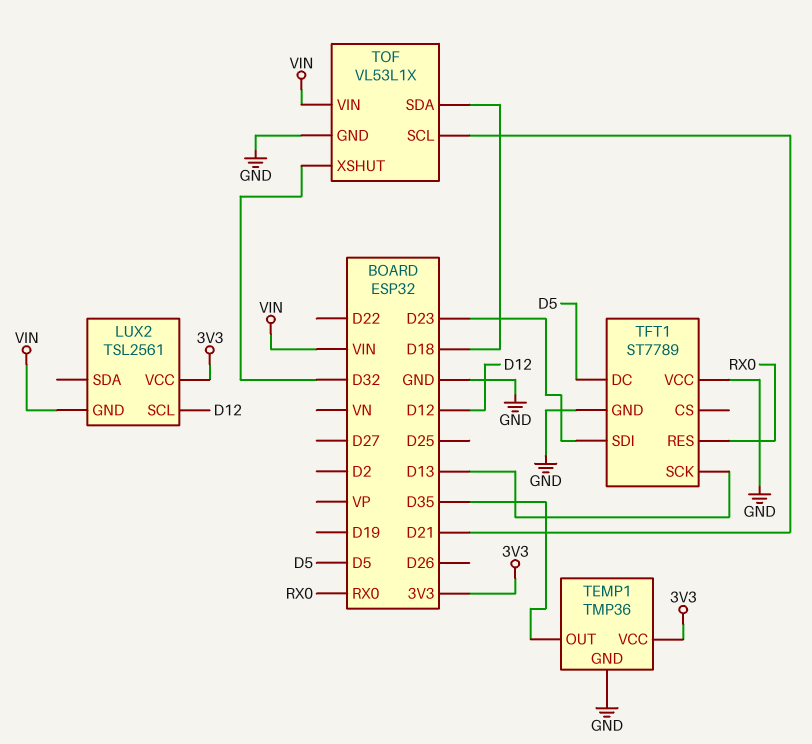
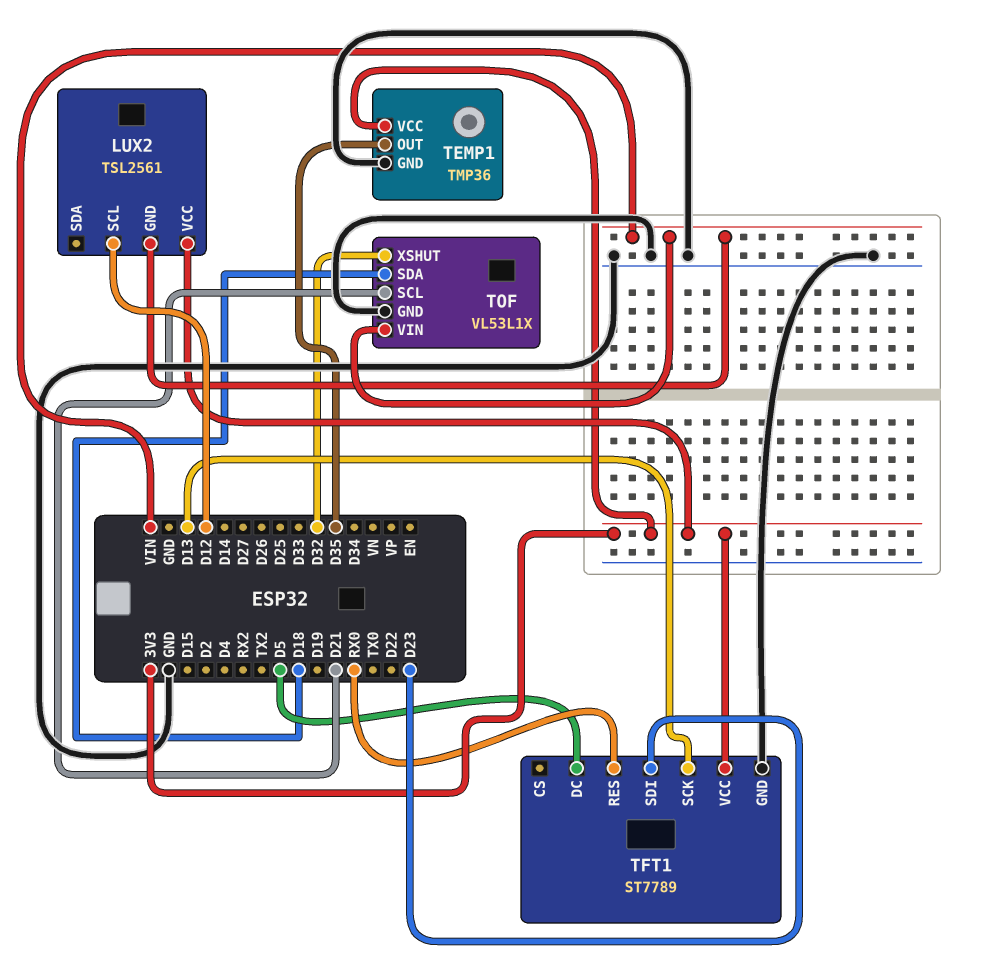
TFT1 pin VCC: GND -> 3V3

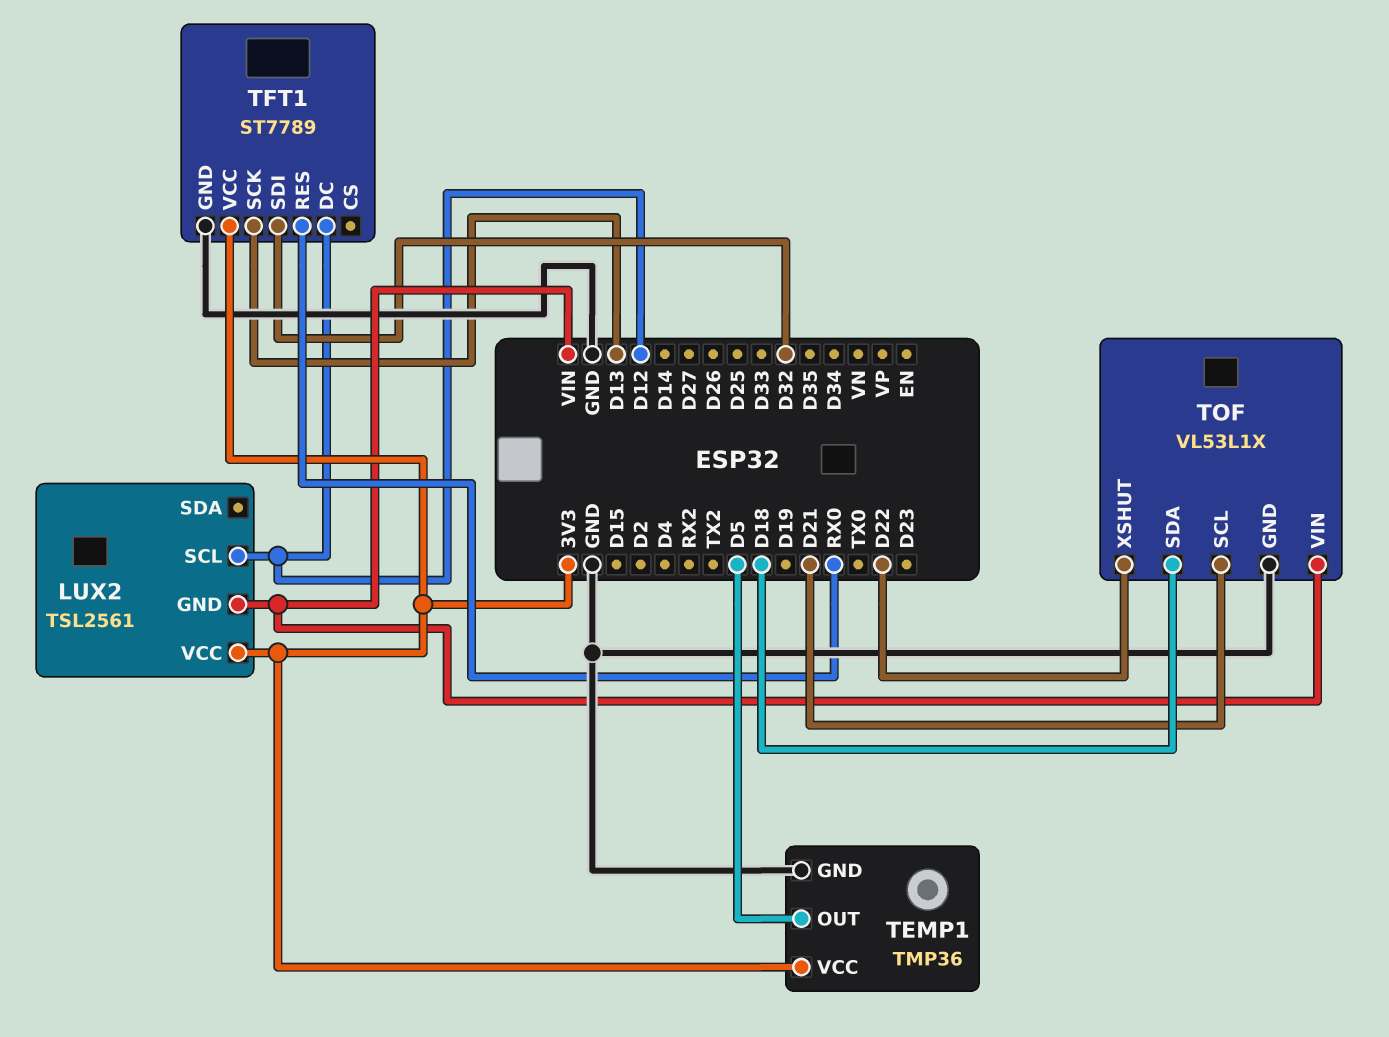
TEMP1 pin OUT: D35 -> D5
TFT1 pin DC: D5 -> D12
TFT1 pin SDI: D23 -> D32
TOF pin XSHUT: D32 -> D22

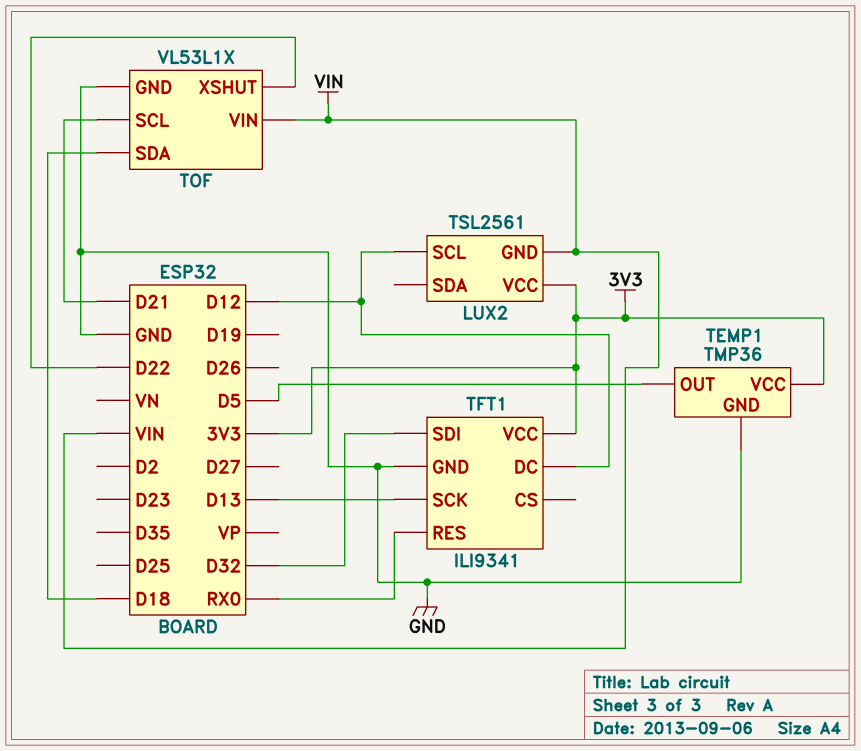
TFT1: ST7789 -> ILI9341

